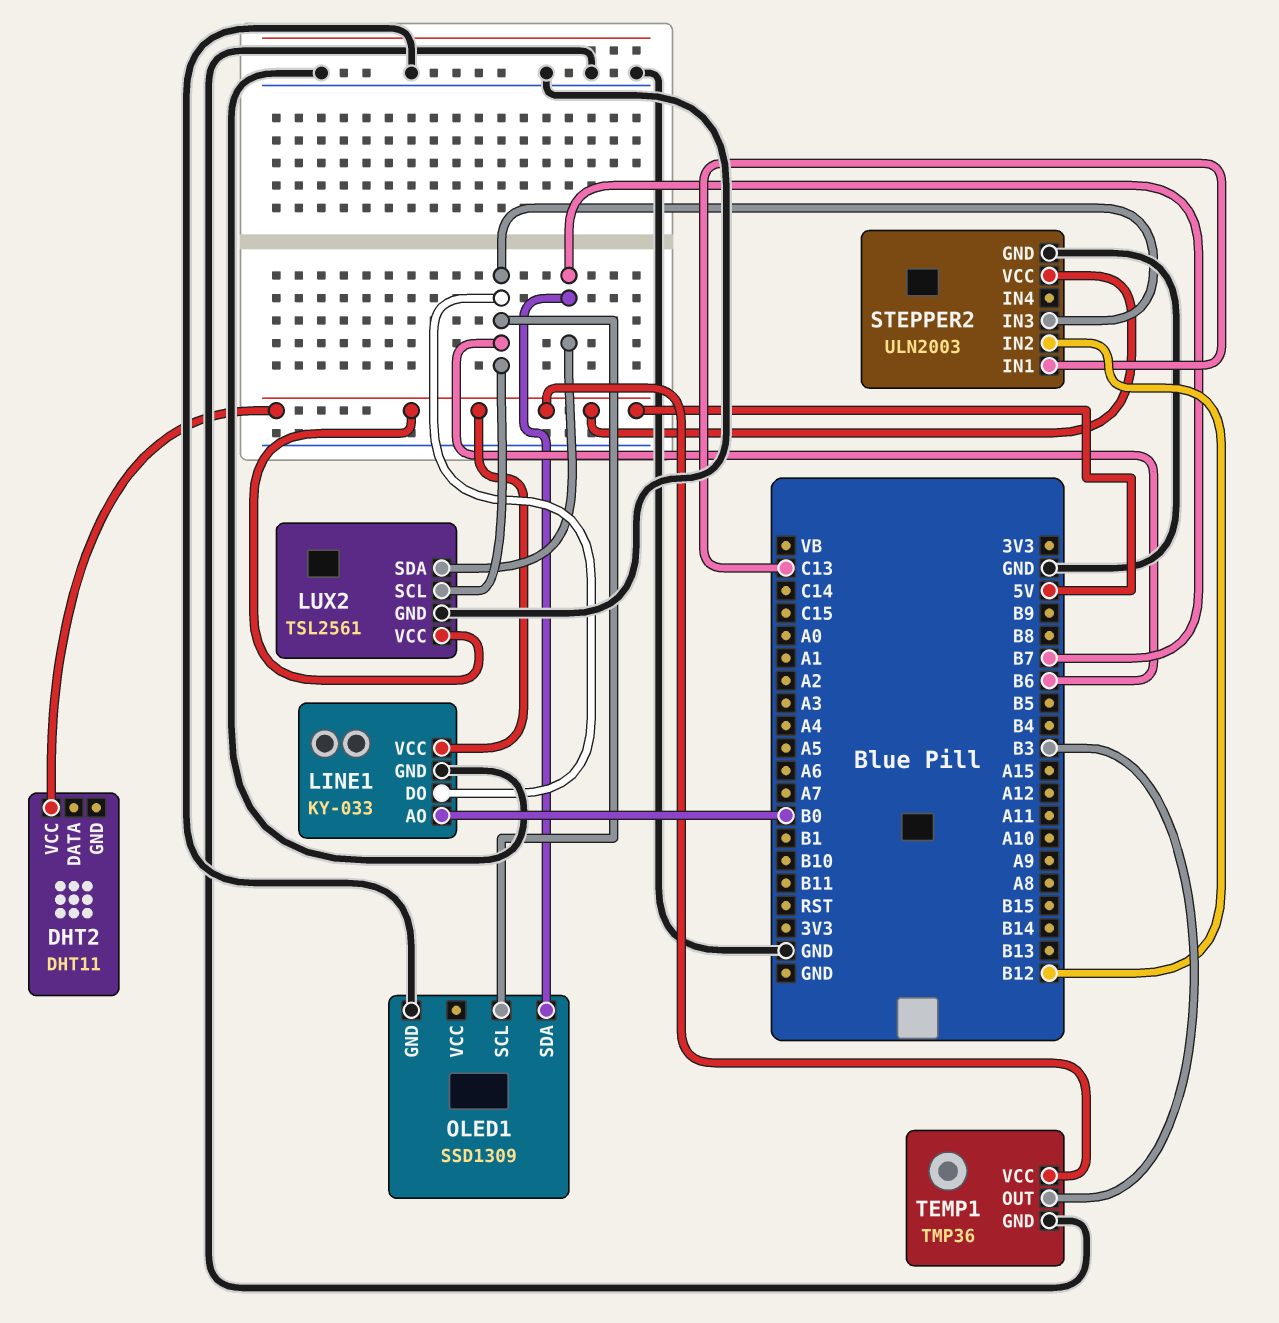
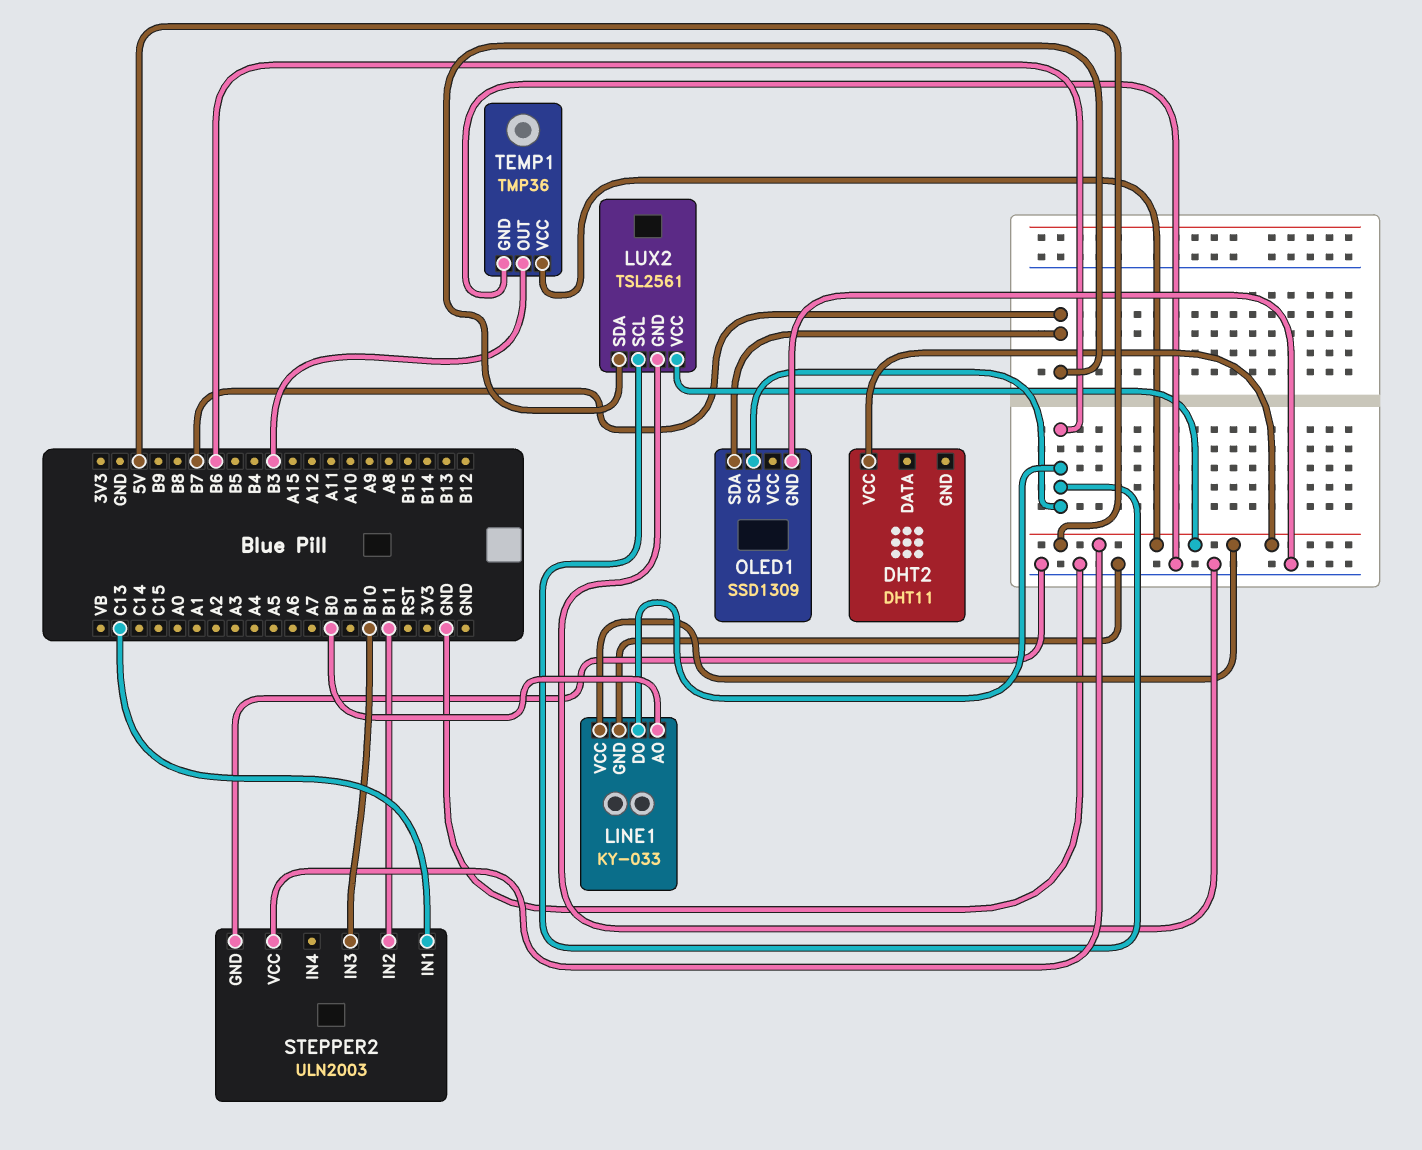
STEPPER2 pin IN2: B12 -> B11
STEPPER2 pin IN3: B6 -> B10

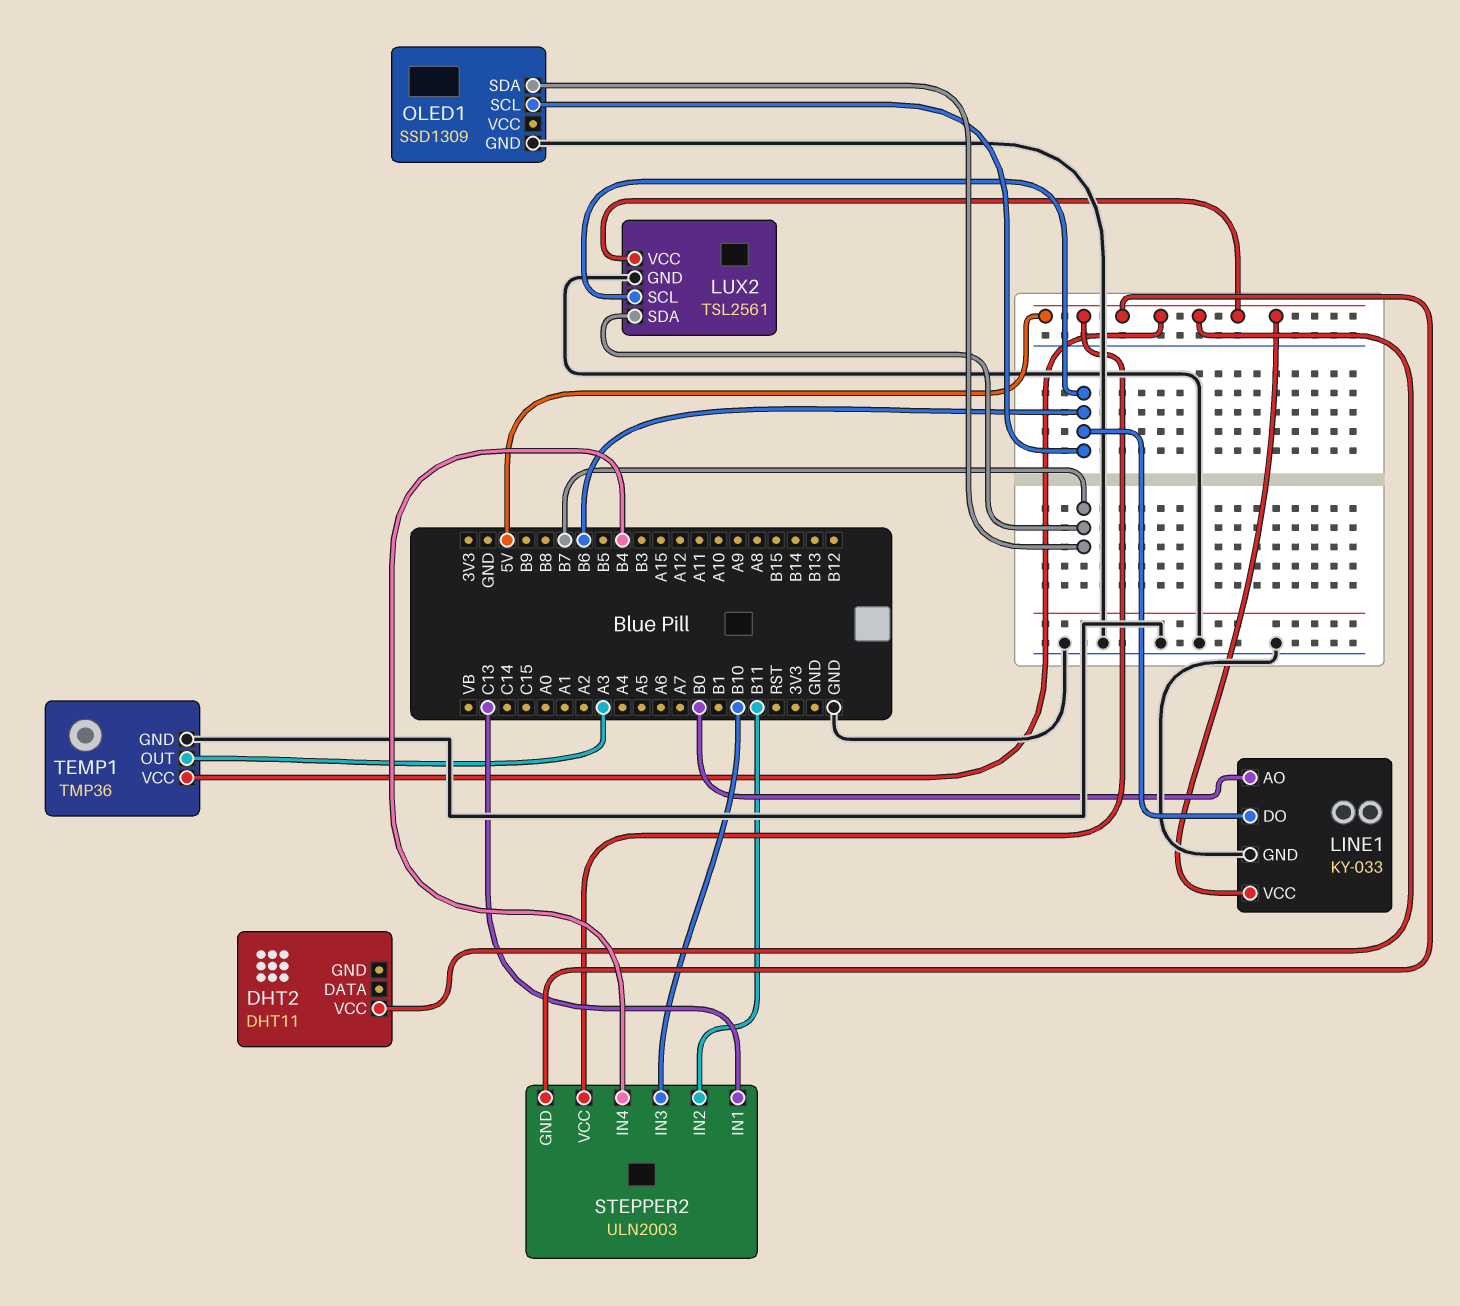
STEPPER2 pin GND: GND -> 5V
STEPPER2 pin IN4: none -> B4
TEMP1 pin OUT: B3 -> A3

